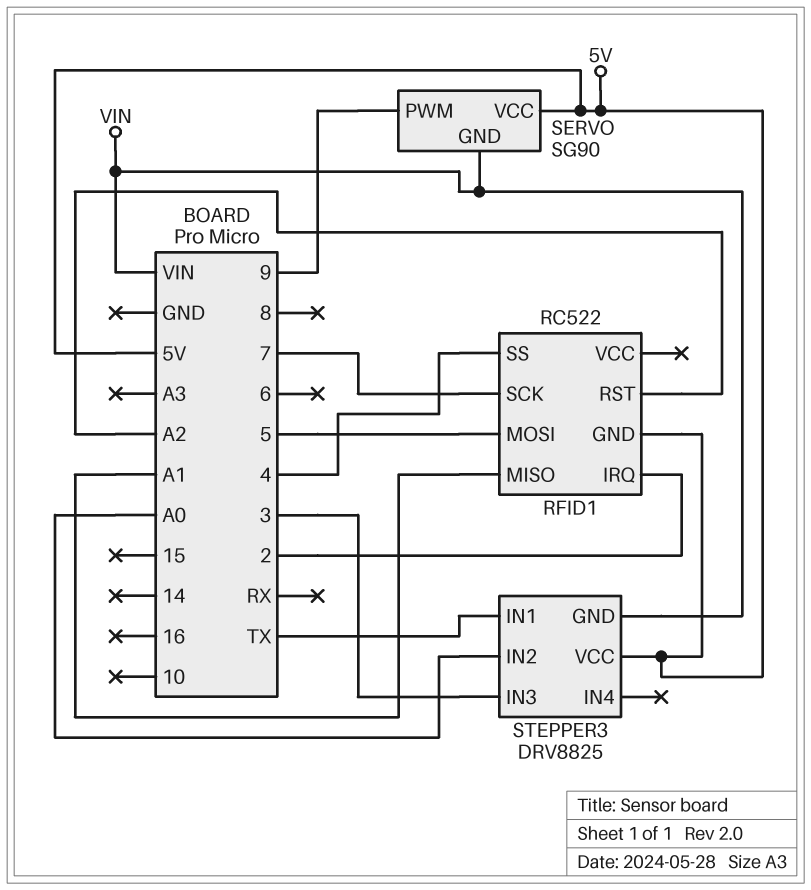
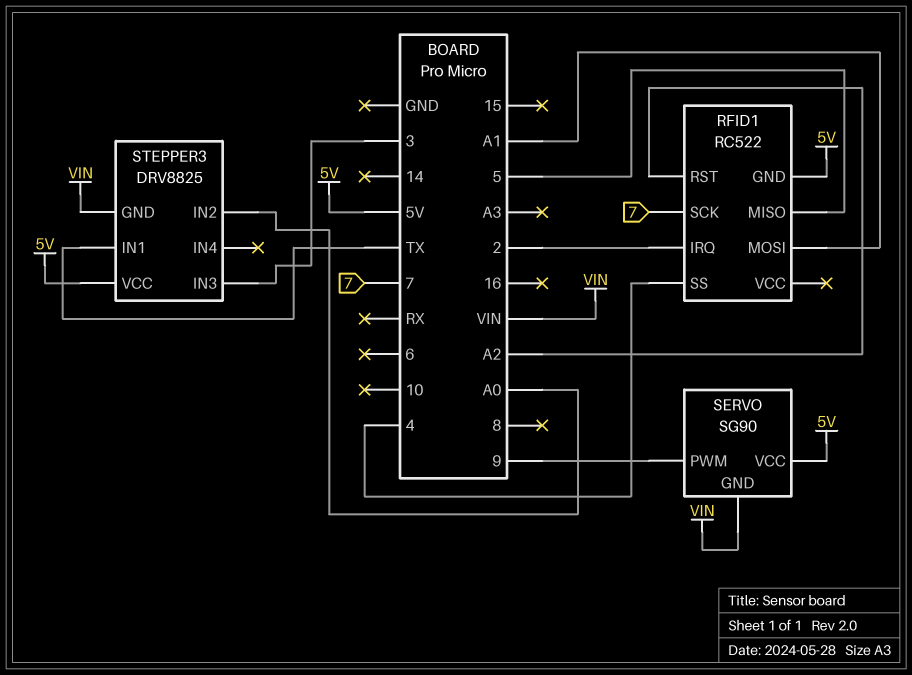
RFID1 pin MISO: A1 -> 5
RFID1 pin MOSI: 5 -> A1

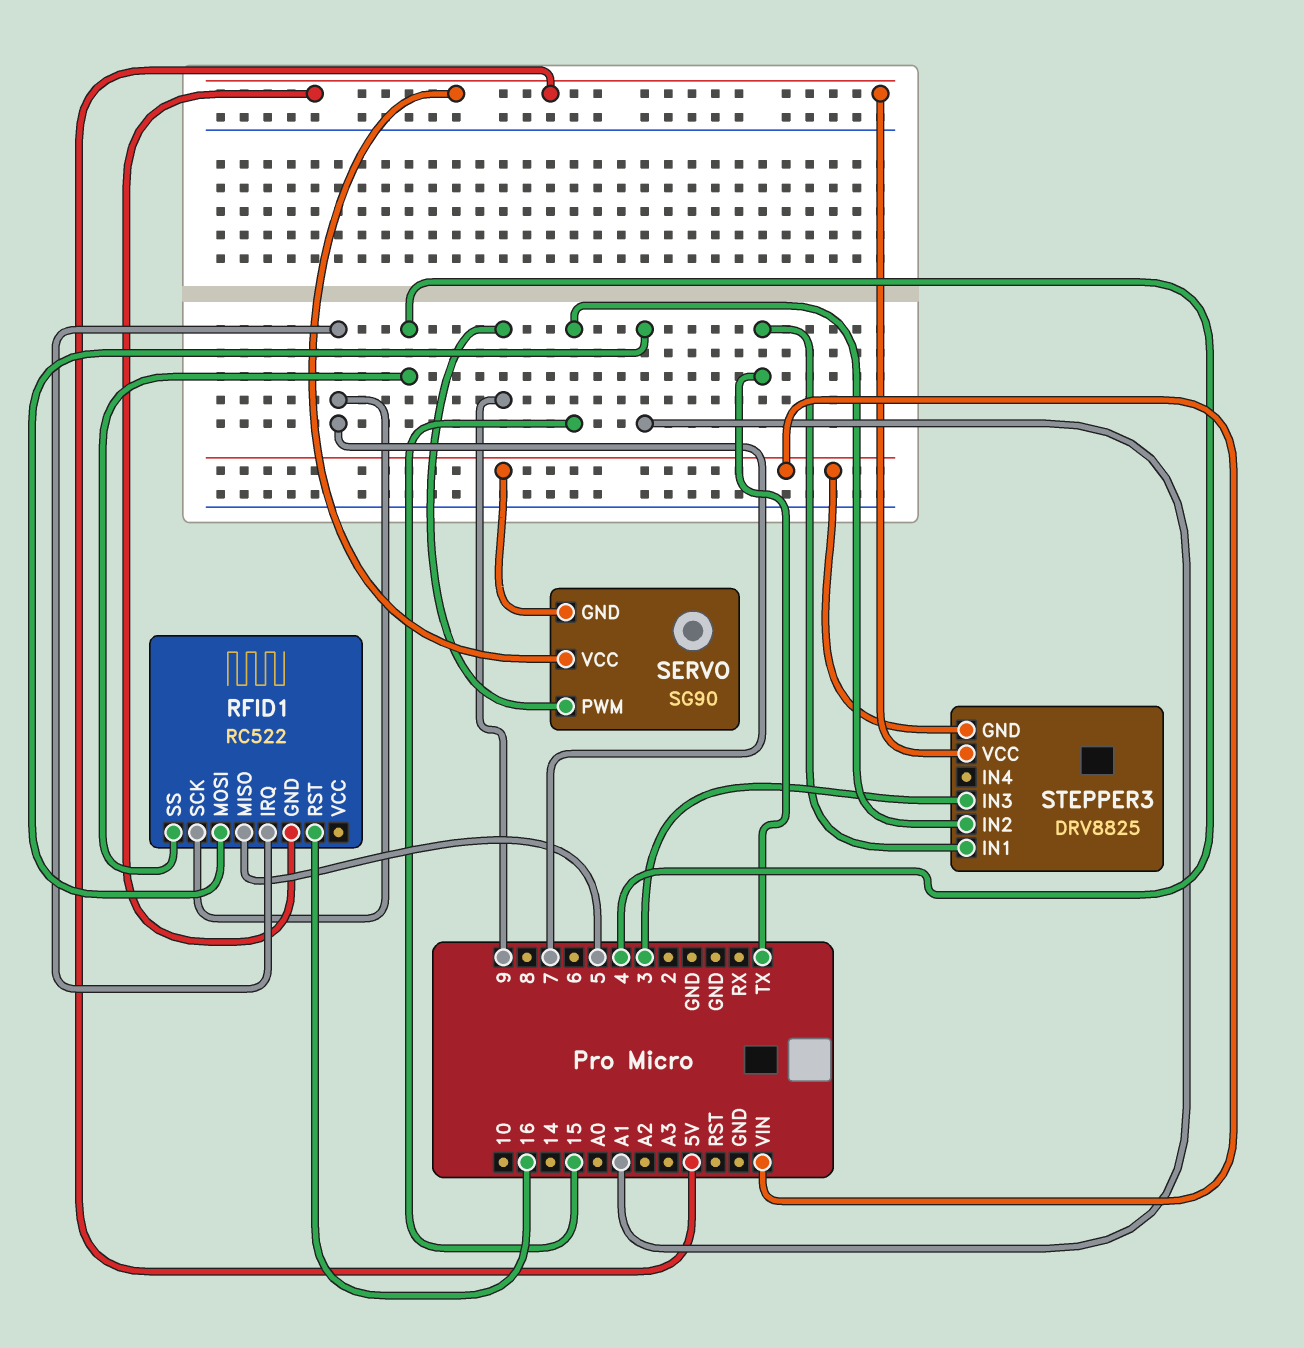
RFID1 pin IRQ: 2 -> 7
RFID1 pin RST: A2 -> 16
STEPPER3 pin IN2: A0 -> 15

